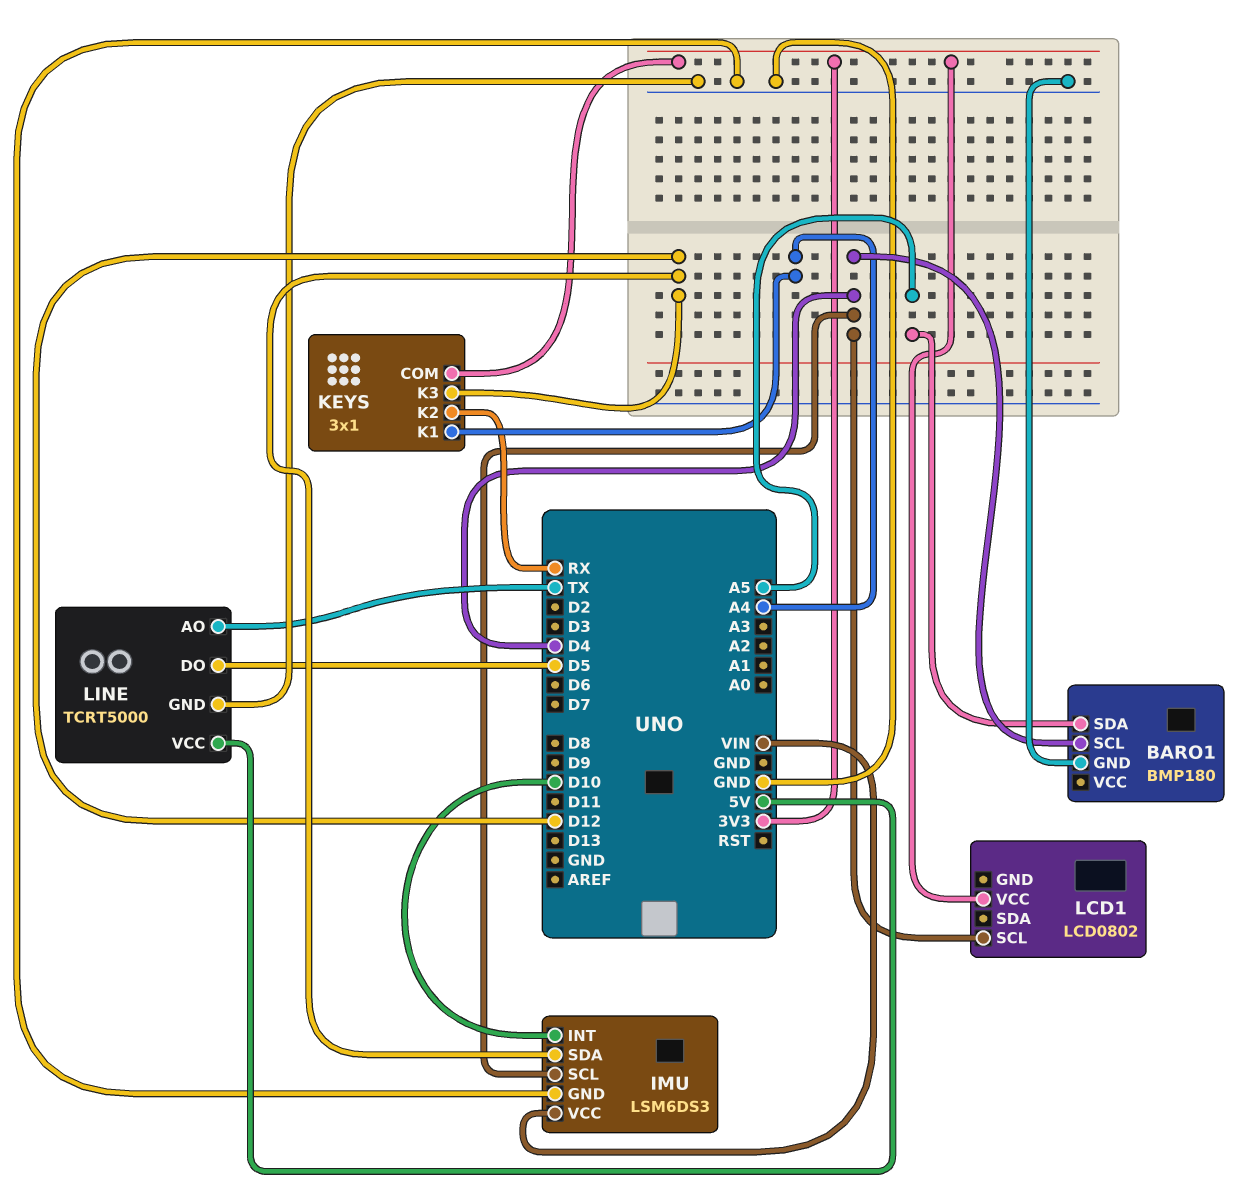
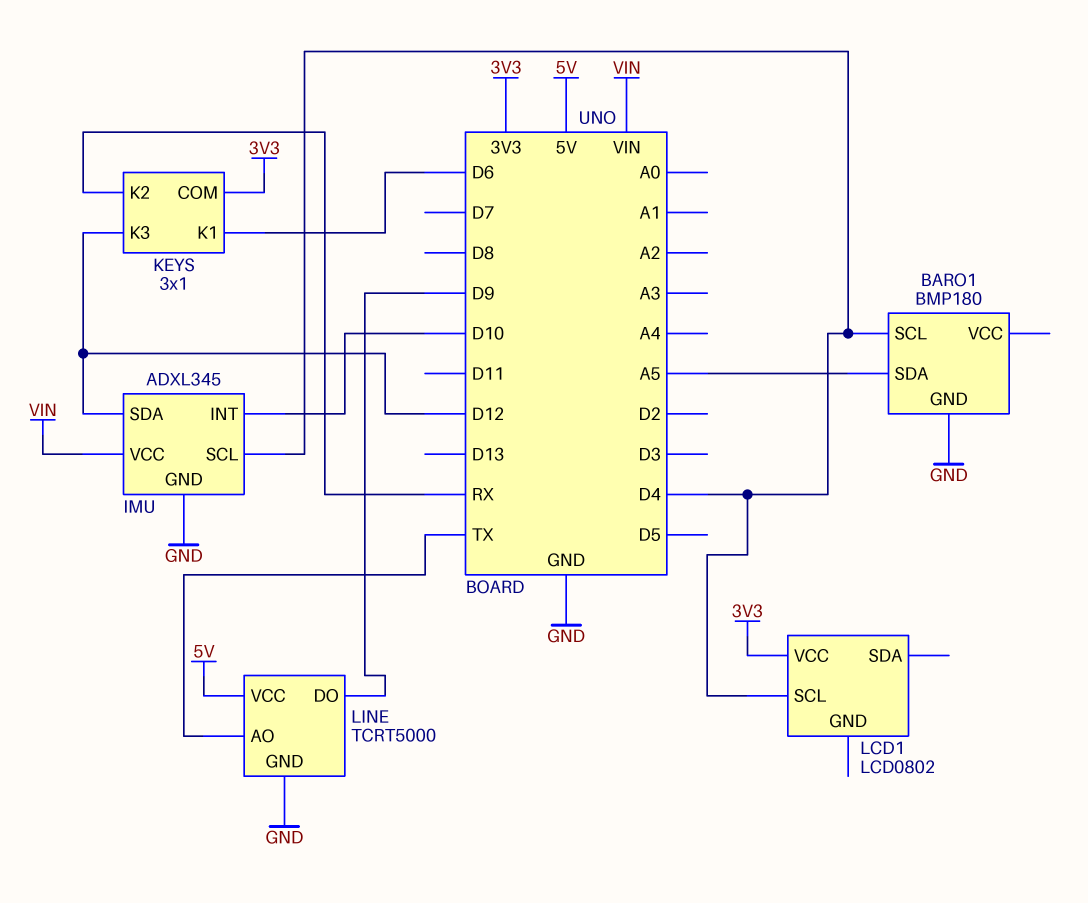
IMU: LSM6DS3 -> ADXL345
KEYS pin K1: A4 -> D6
LINE pin DO: D5 -> D9

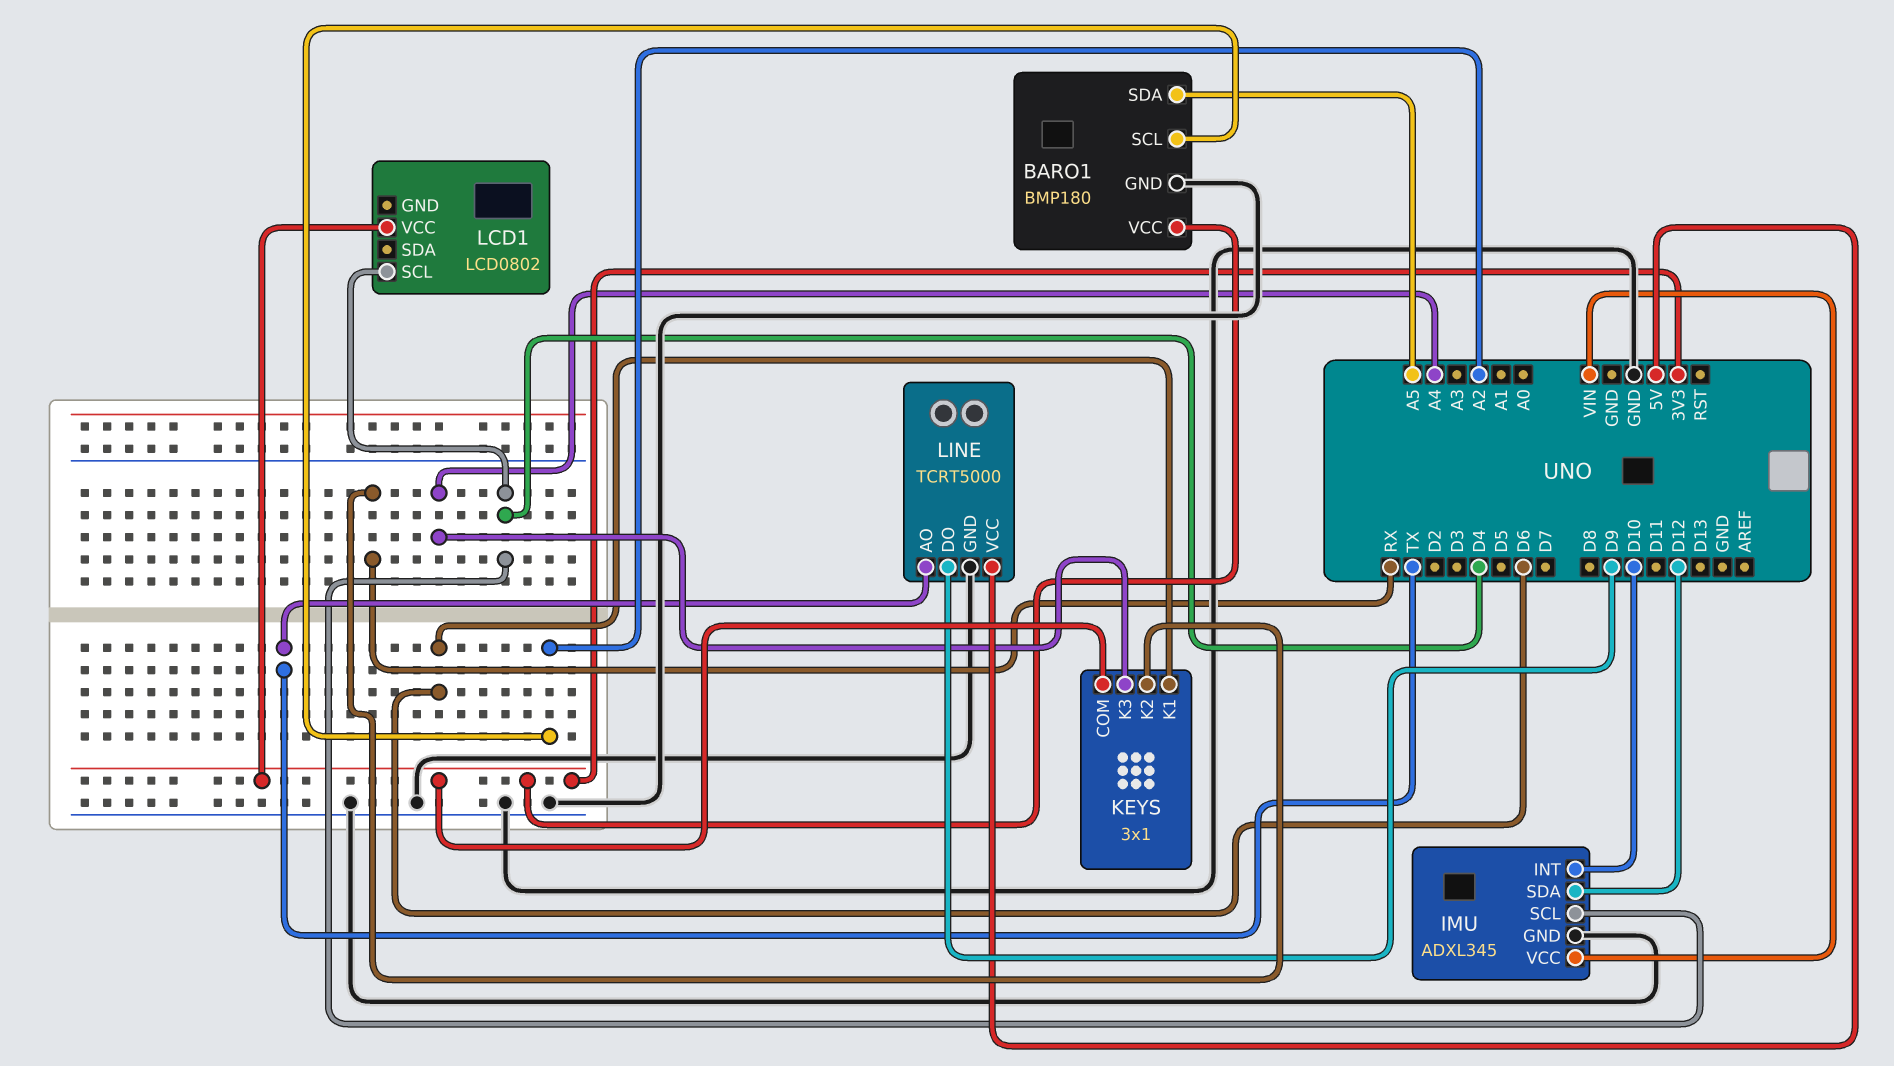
BARO1 pin SCL: D4 -> A2
BARO1 pin VCC: none -> 3V3
KEYS pin K3: D12 -> A4

